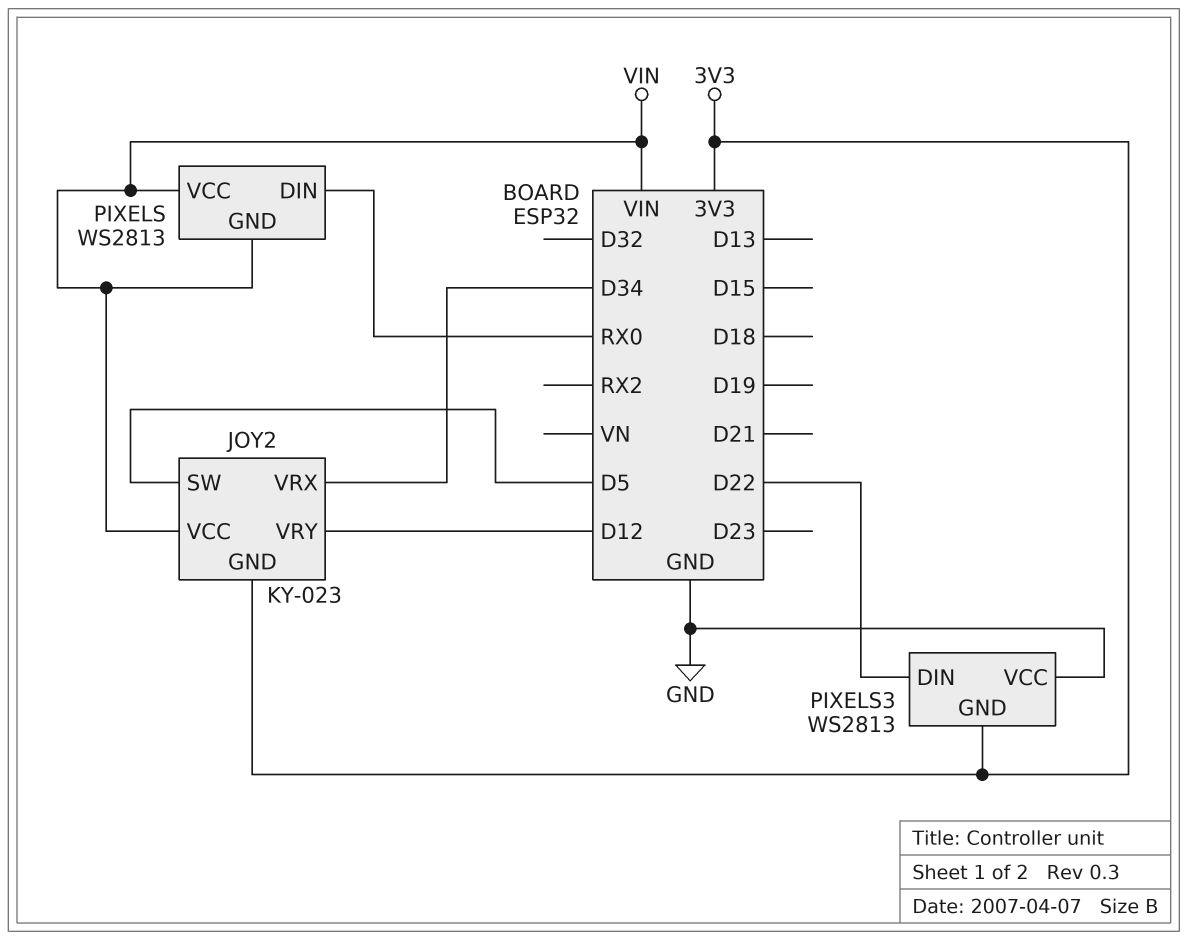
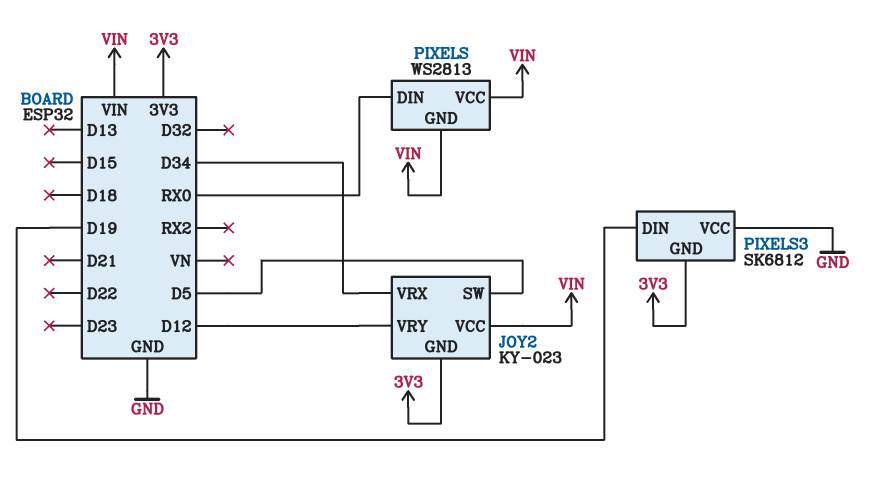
PIXELS3: WS2813 -> SK6812
PIXELS3 pin DIN: D22 -> D19

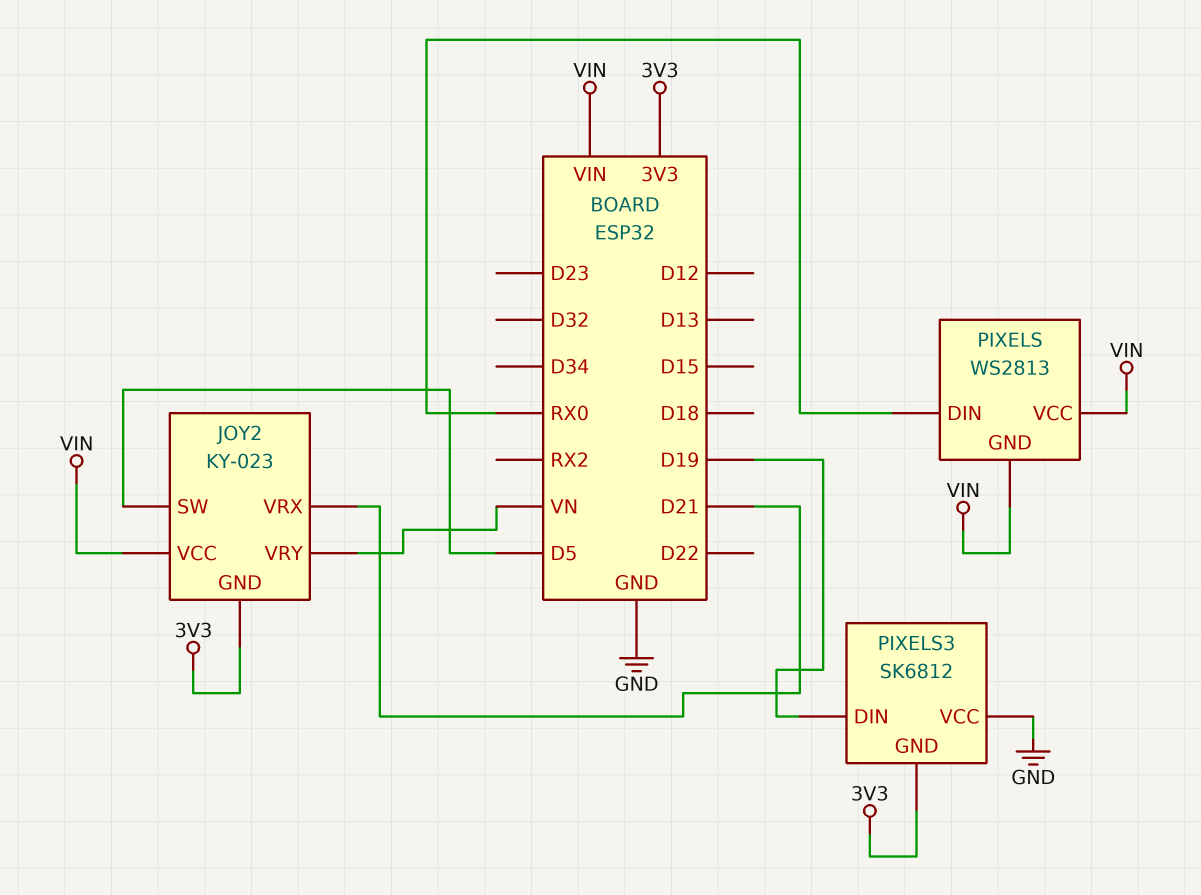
JOY2 pin VRX: D34 -> D21
JOY2 pin VRY: D12 -> VN

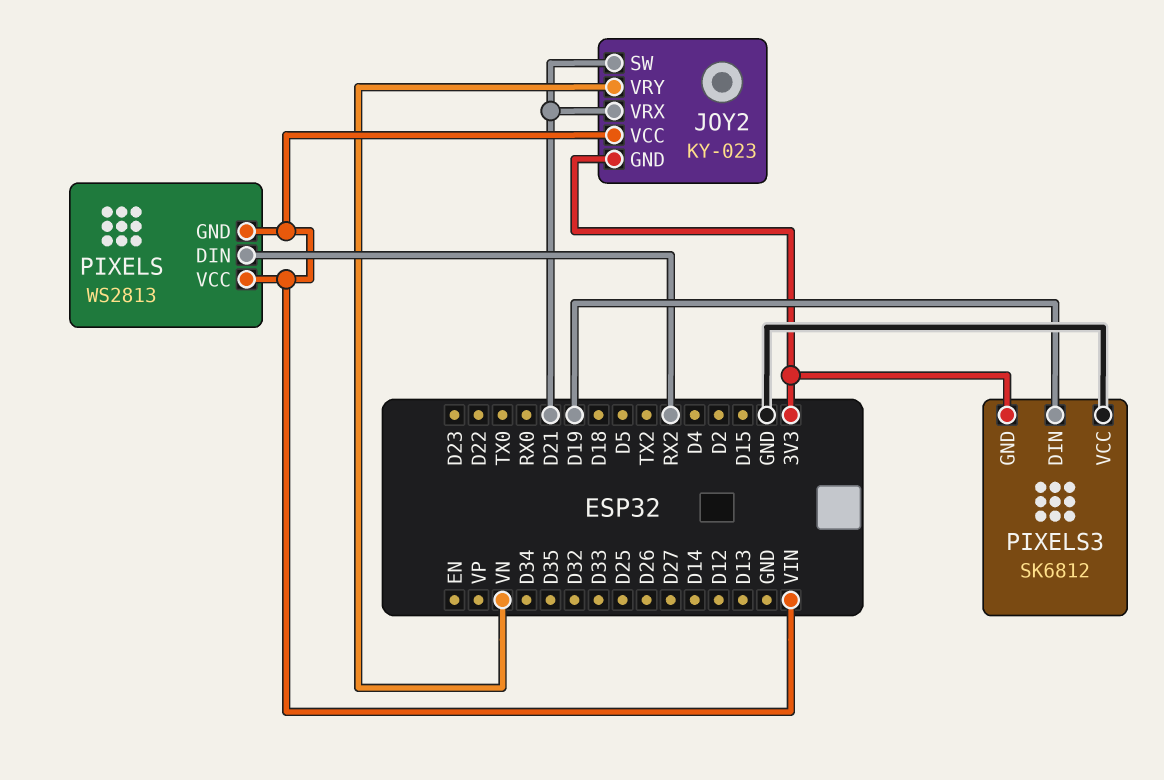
JOY2 pin SW: D5 -> D21
PIXELS pin DIN: RX0 -> RX2

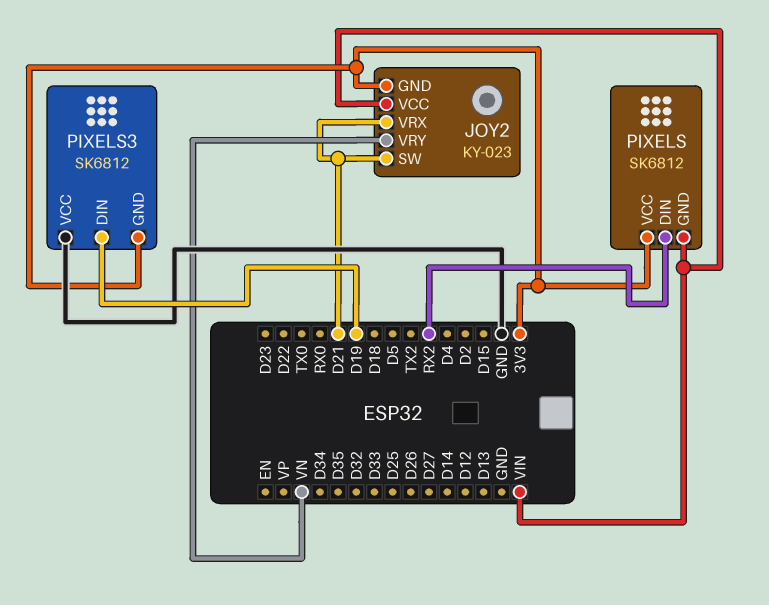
PIXELS: WS2813 -> SK6812
PIXELS pin VCC: VIN -> 3V3

